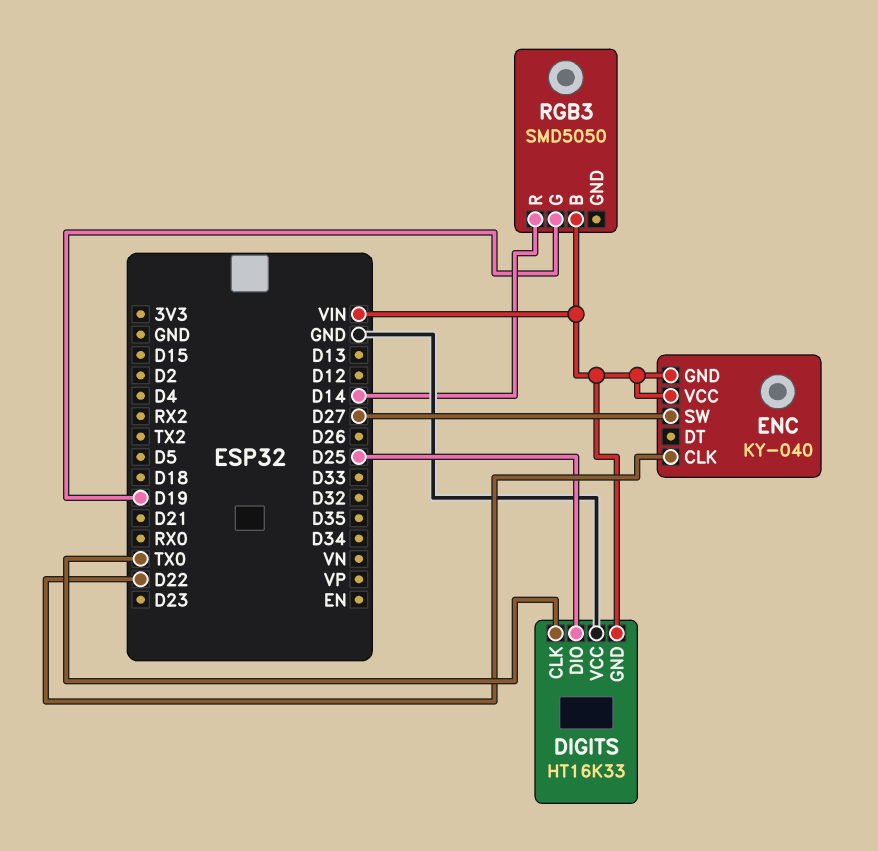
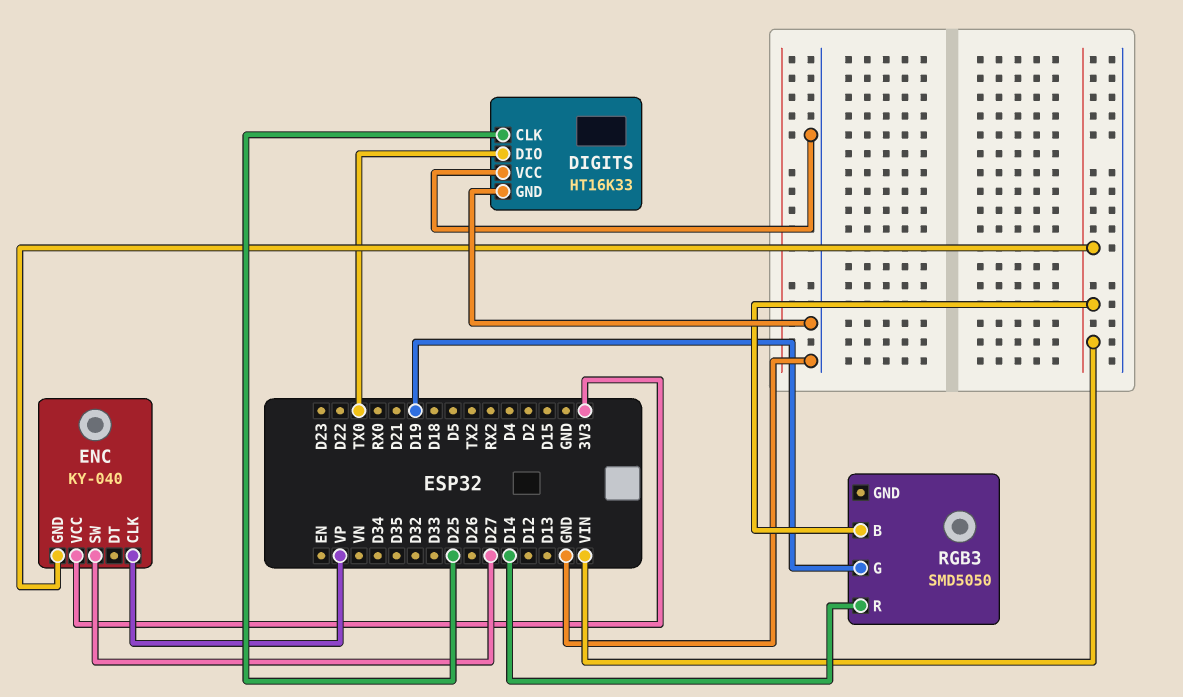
DIGITS pin CLK: TX0 -> D25
DIGITS pin DIO: D25 -> TX0
DIGITS pin GND: VIN -> GND
ENC pin CLK: D22 -> VP
ENC pin VCC: VIN -> 3V3

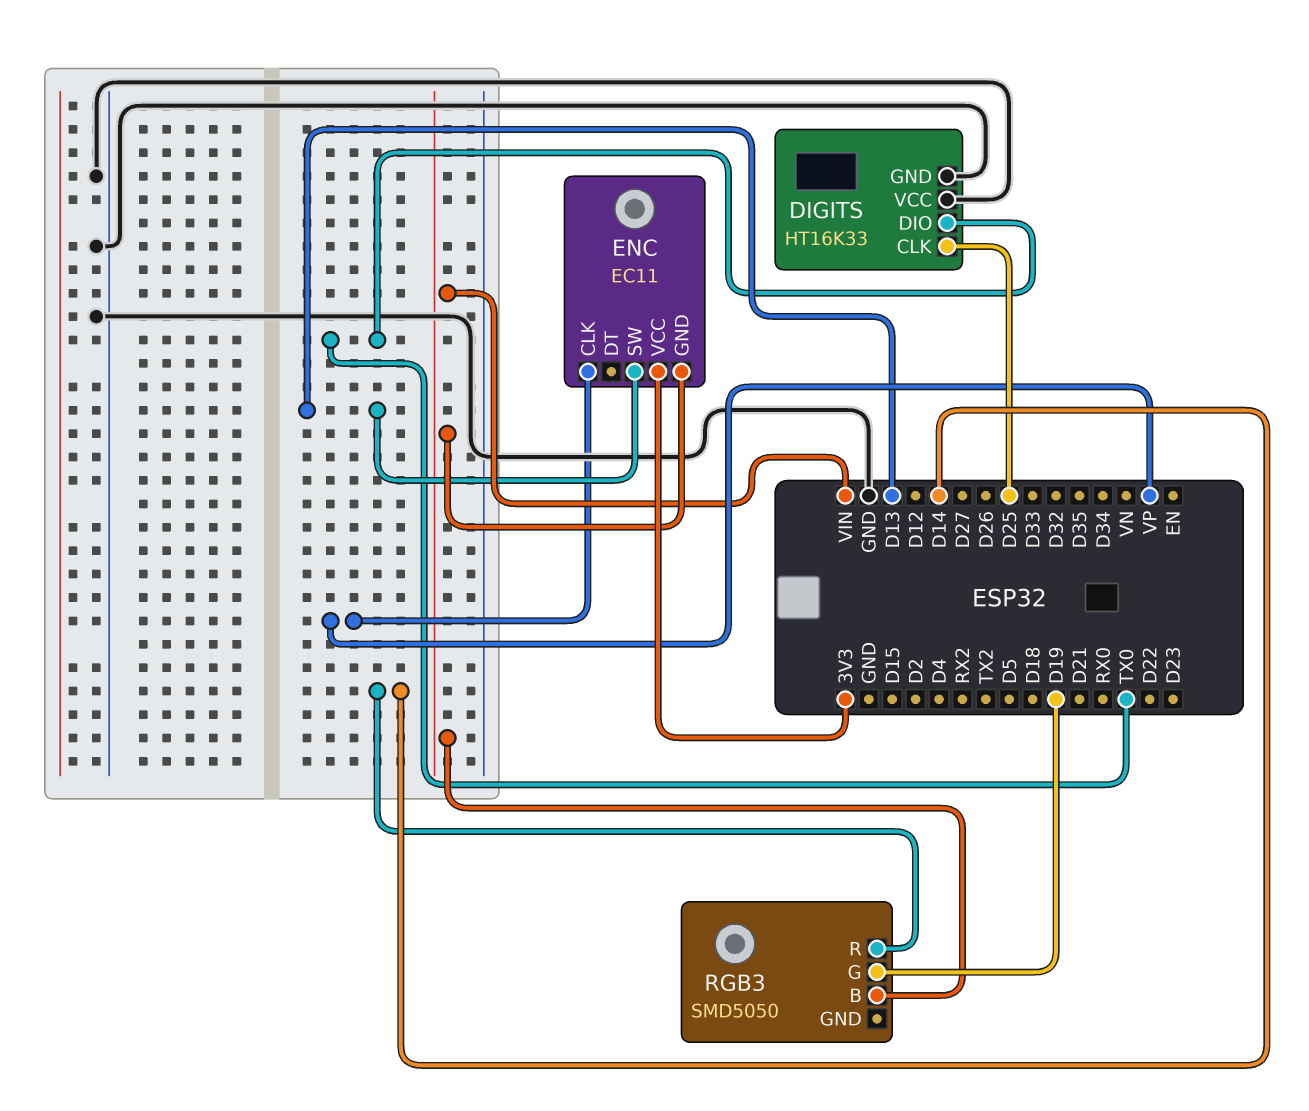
ENC: KY-040 -> EC11
ENC pin SW: D27 -> D13

